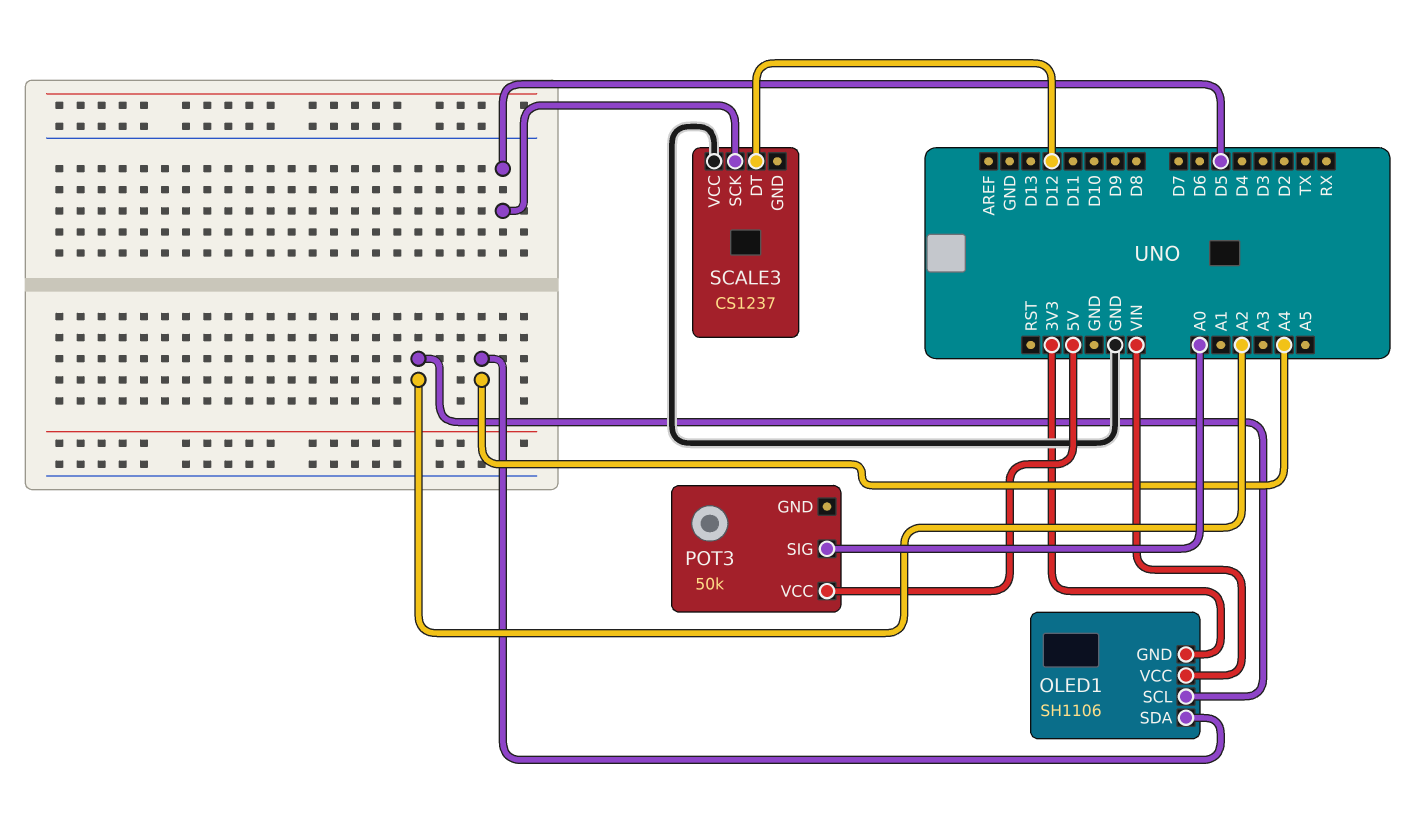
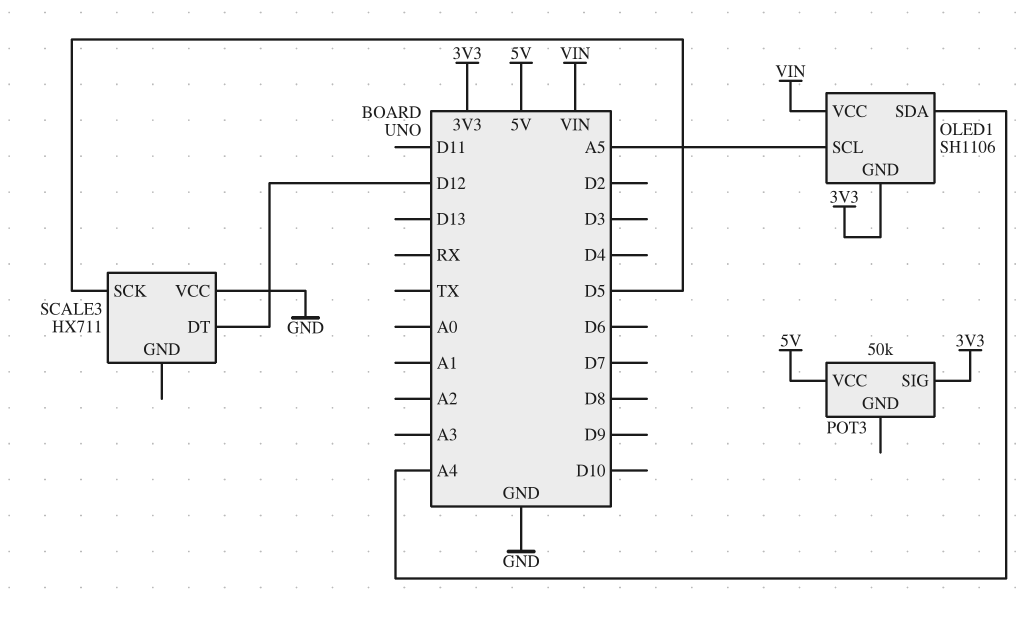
OLED1 pin SCL: A2 -> A5
POT3 pin SIG: A0 -> 3V3
SCALE3: CS1237 -> HX711

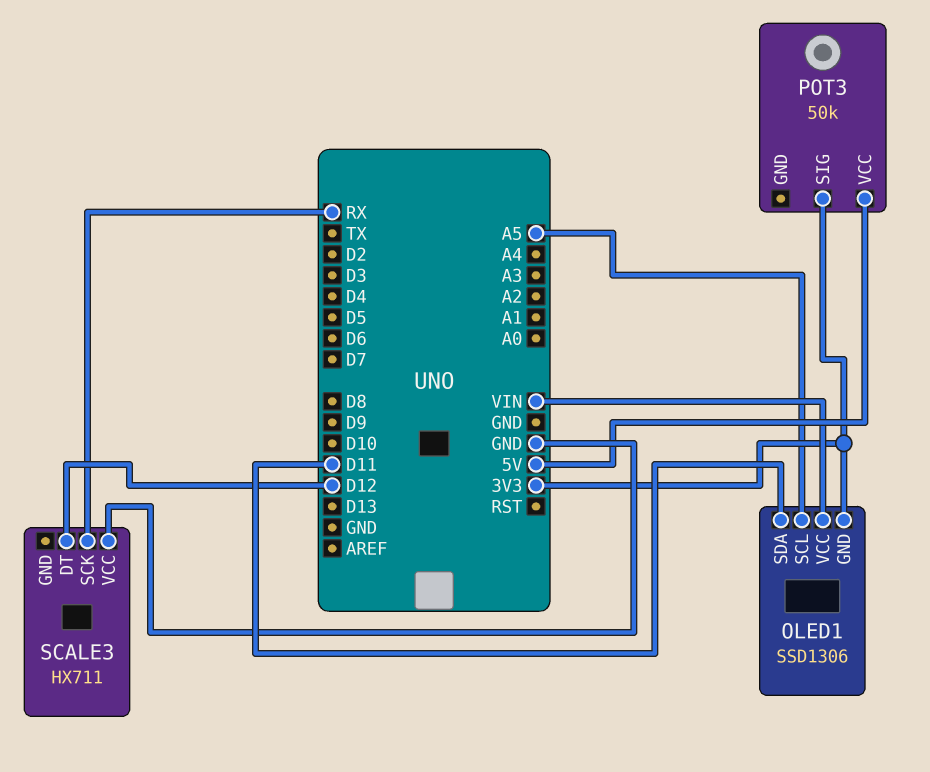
OLED1: SH1106 -> SSD1306
OLED1 pin SDA: A4 -> D11
SCALE3 pin SCK: D5 -> RX

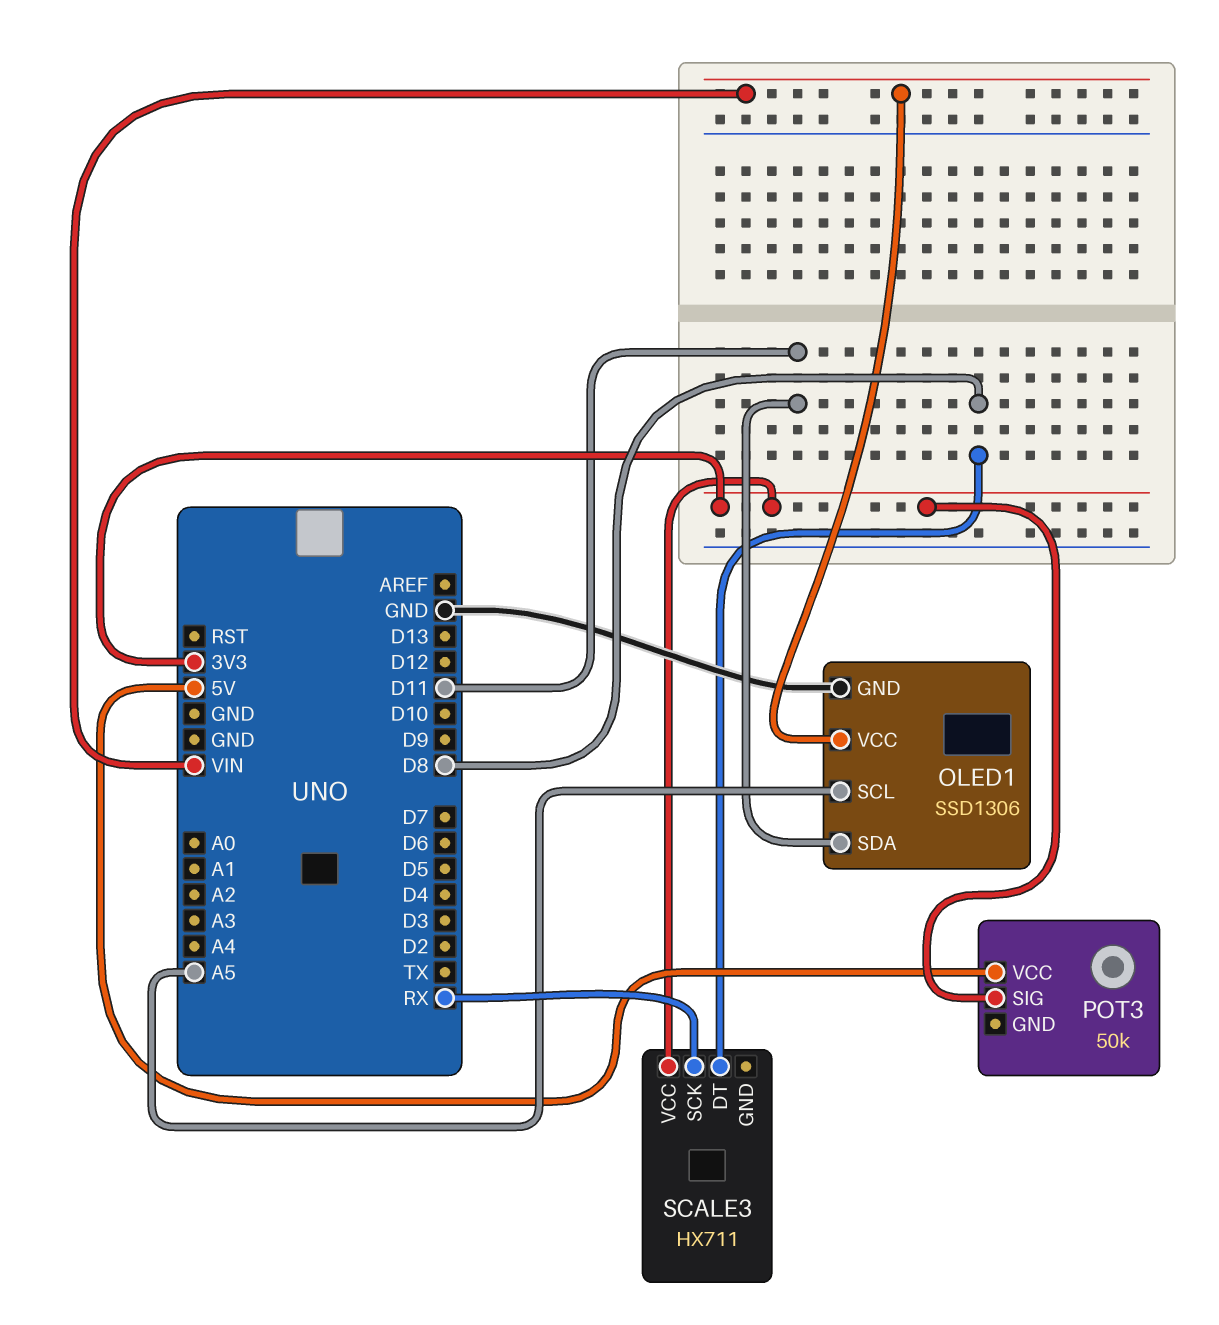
OLED1 pin GND: 3V3 -> GND
SCALE3 pin DT: D12 -> D8
SCALE3 pin VCC: GND -> 3V3

